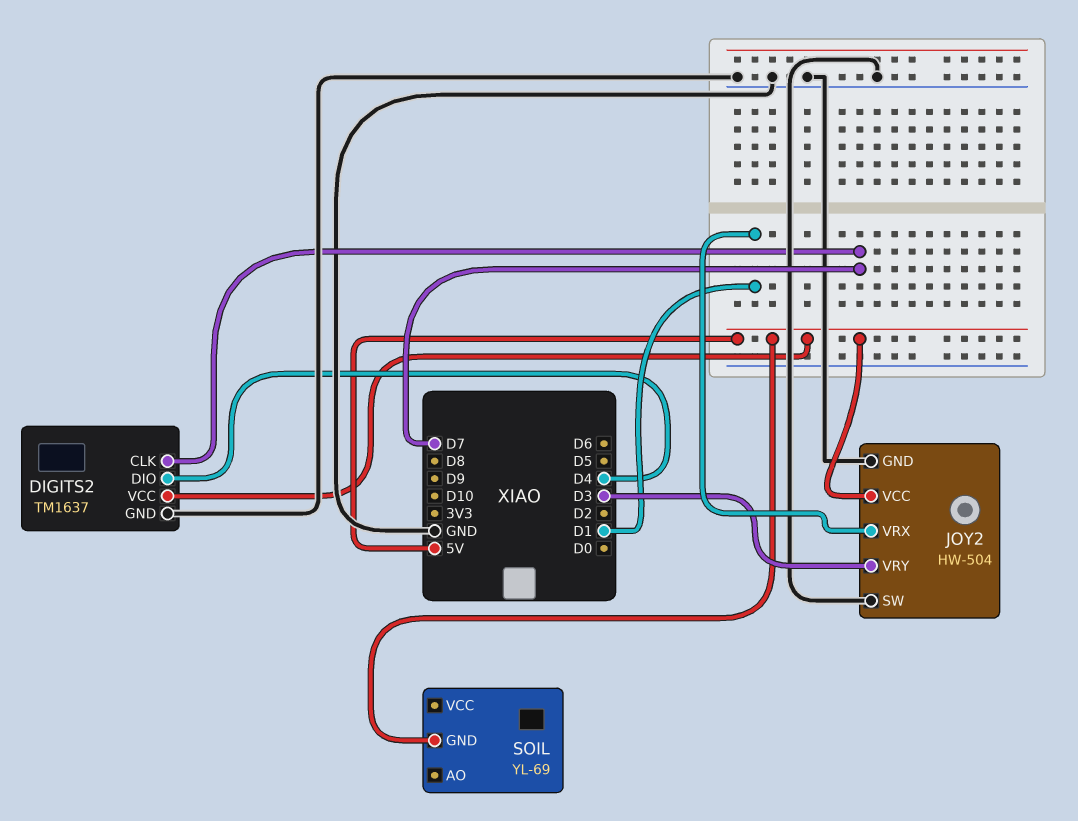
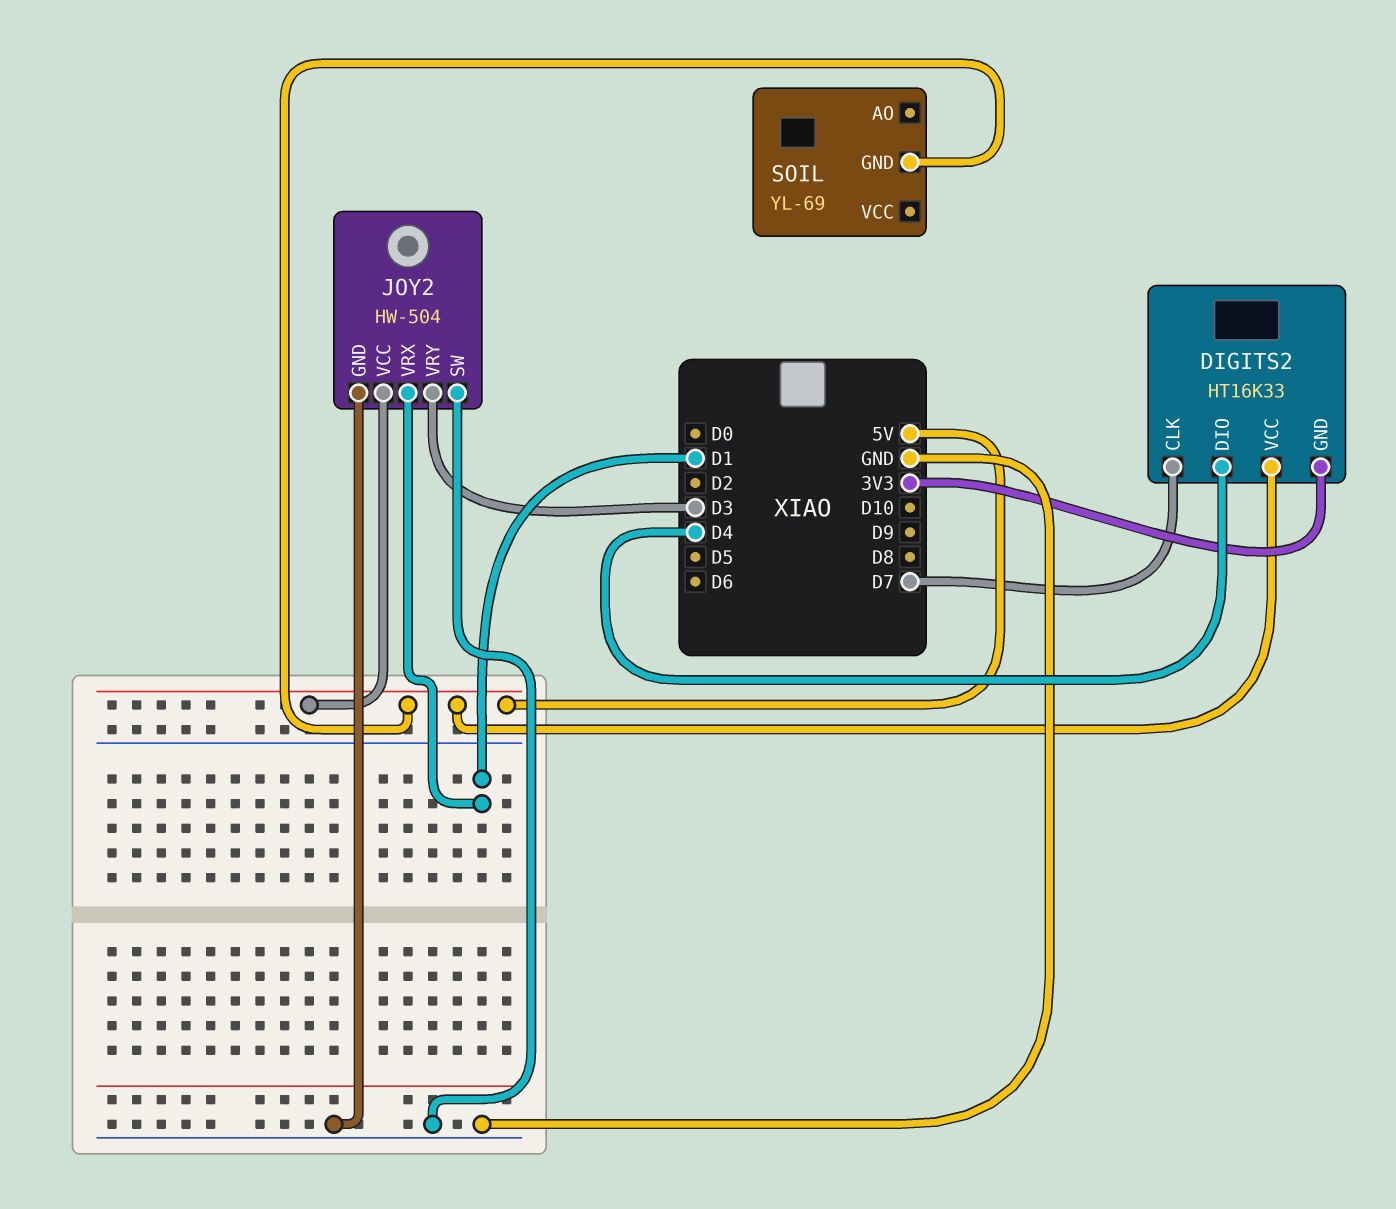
DIGITS2: TM1637 -> HT16K33
DIGITS2 pin GND: GND -> 3V3

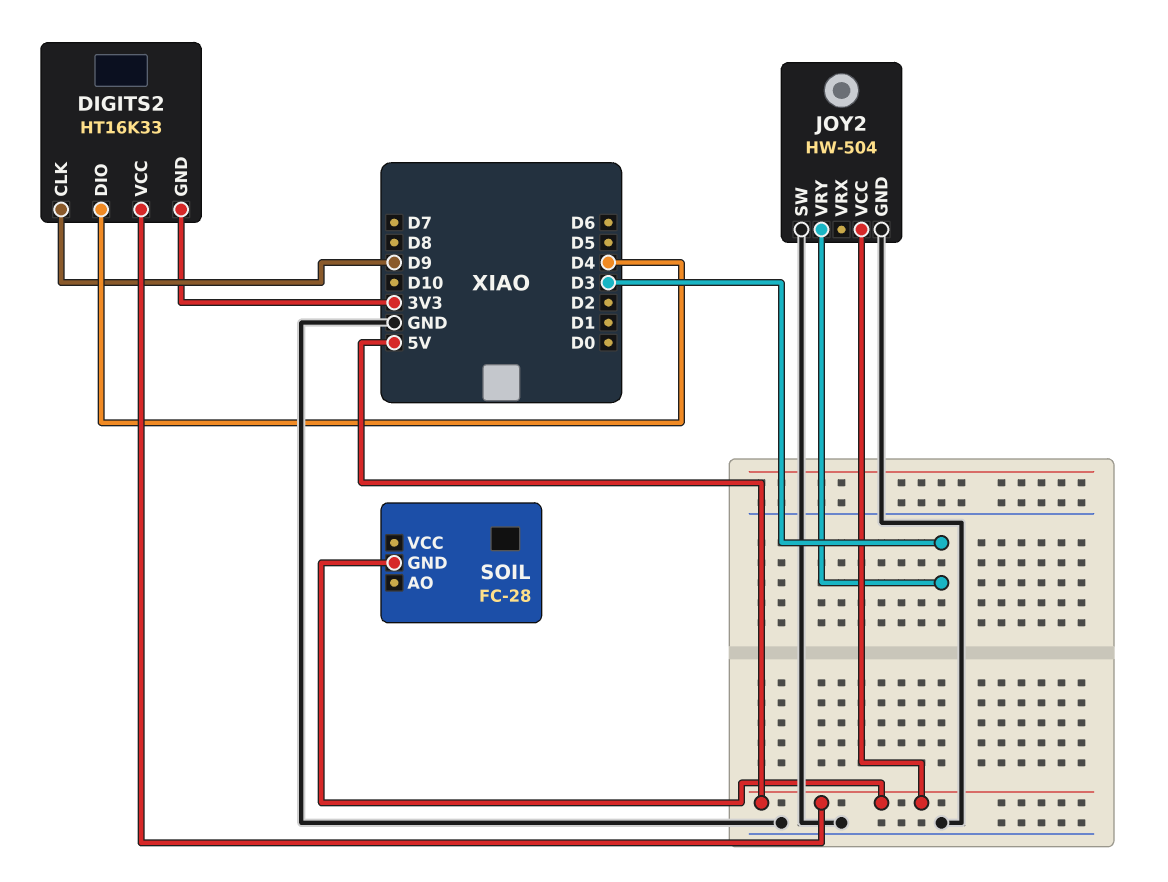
DIGITS2 pin CLK: D7 -> D9
JOY2 pin VRX: D1 -> none
SOIL: YL-69 -> FC-28

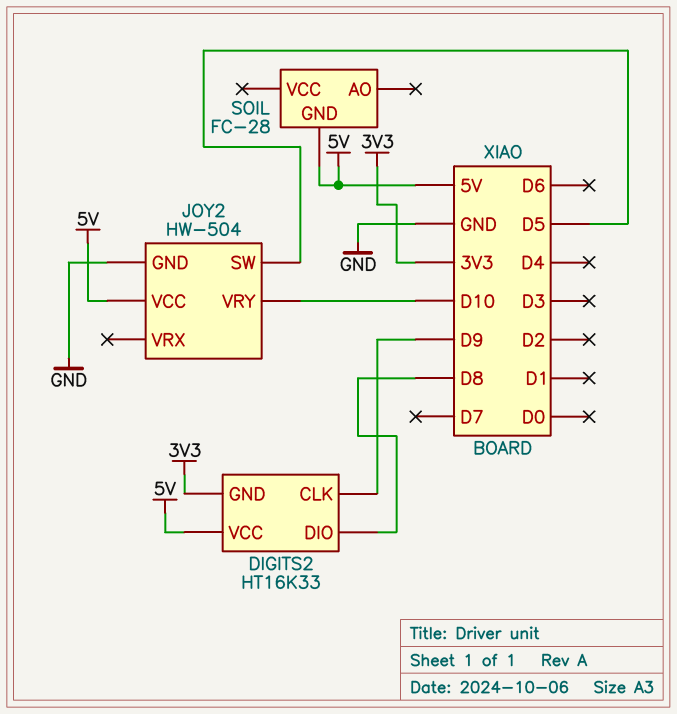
DIGITS2 pin DIO: D4 -> D8
JOY2 pin SW: GND -> D5
JOY2 pin VRY: D3 -> D10

